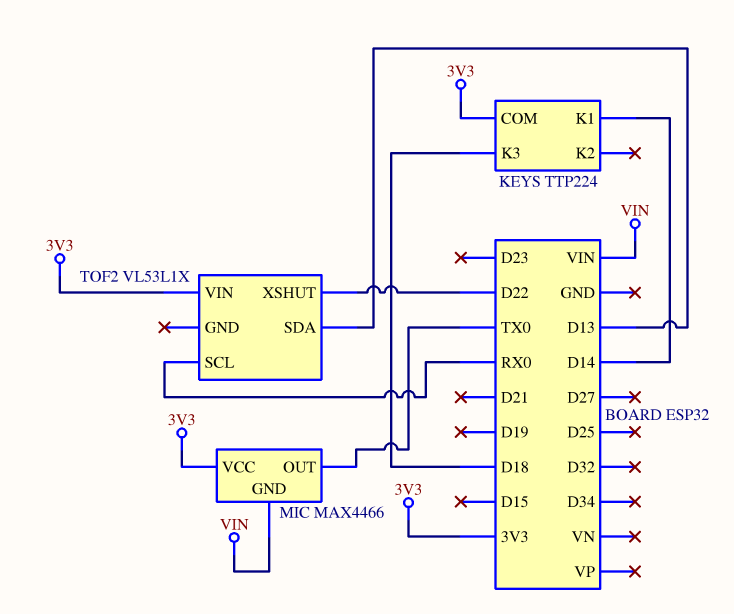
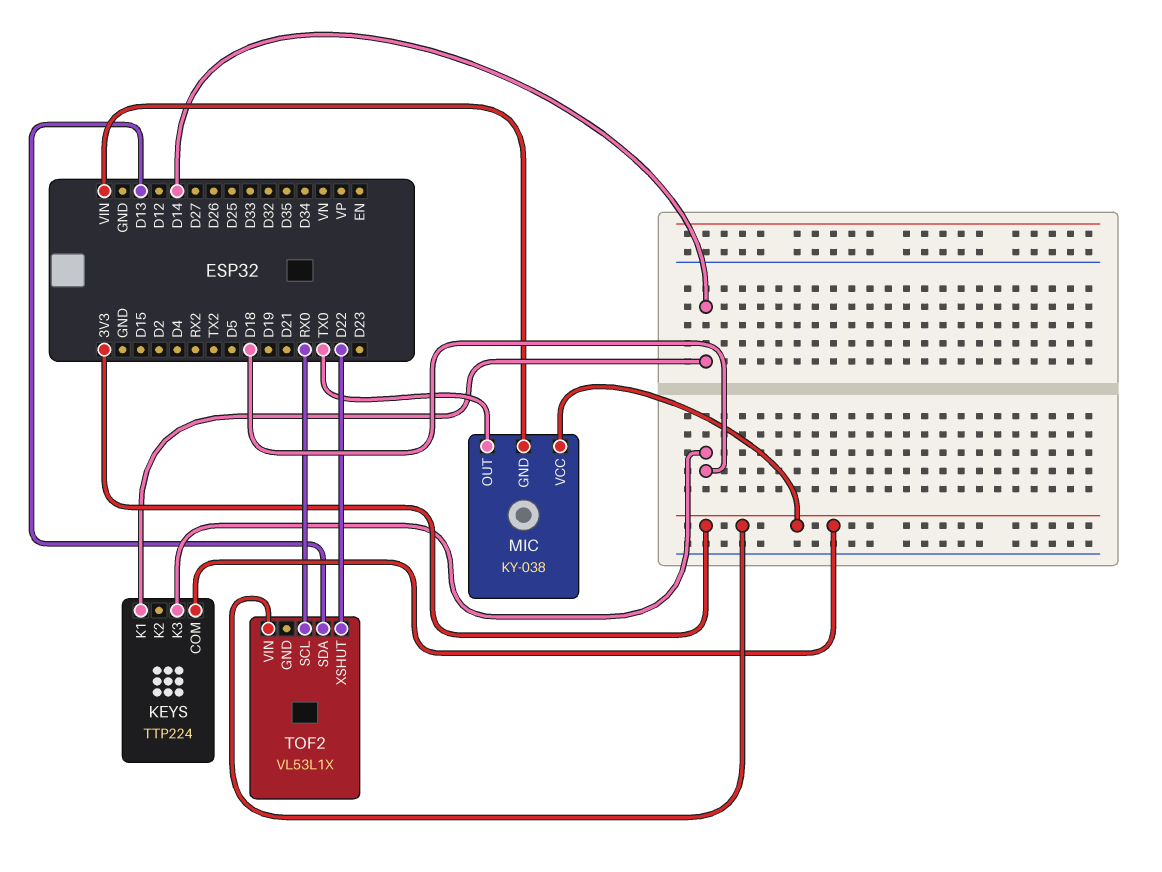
MIC: MAX4466 -> KY-038

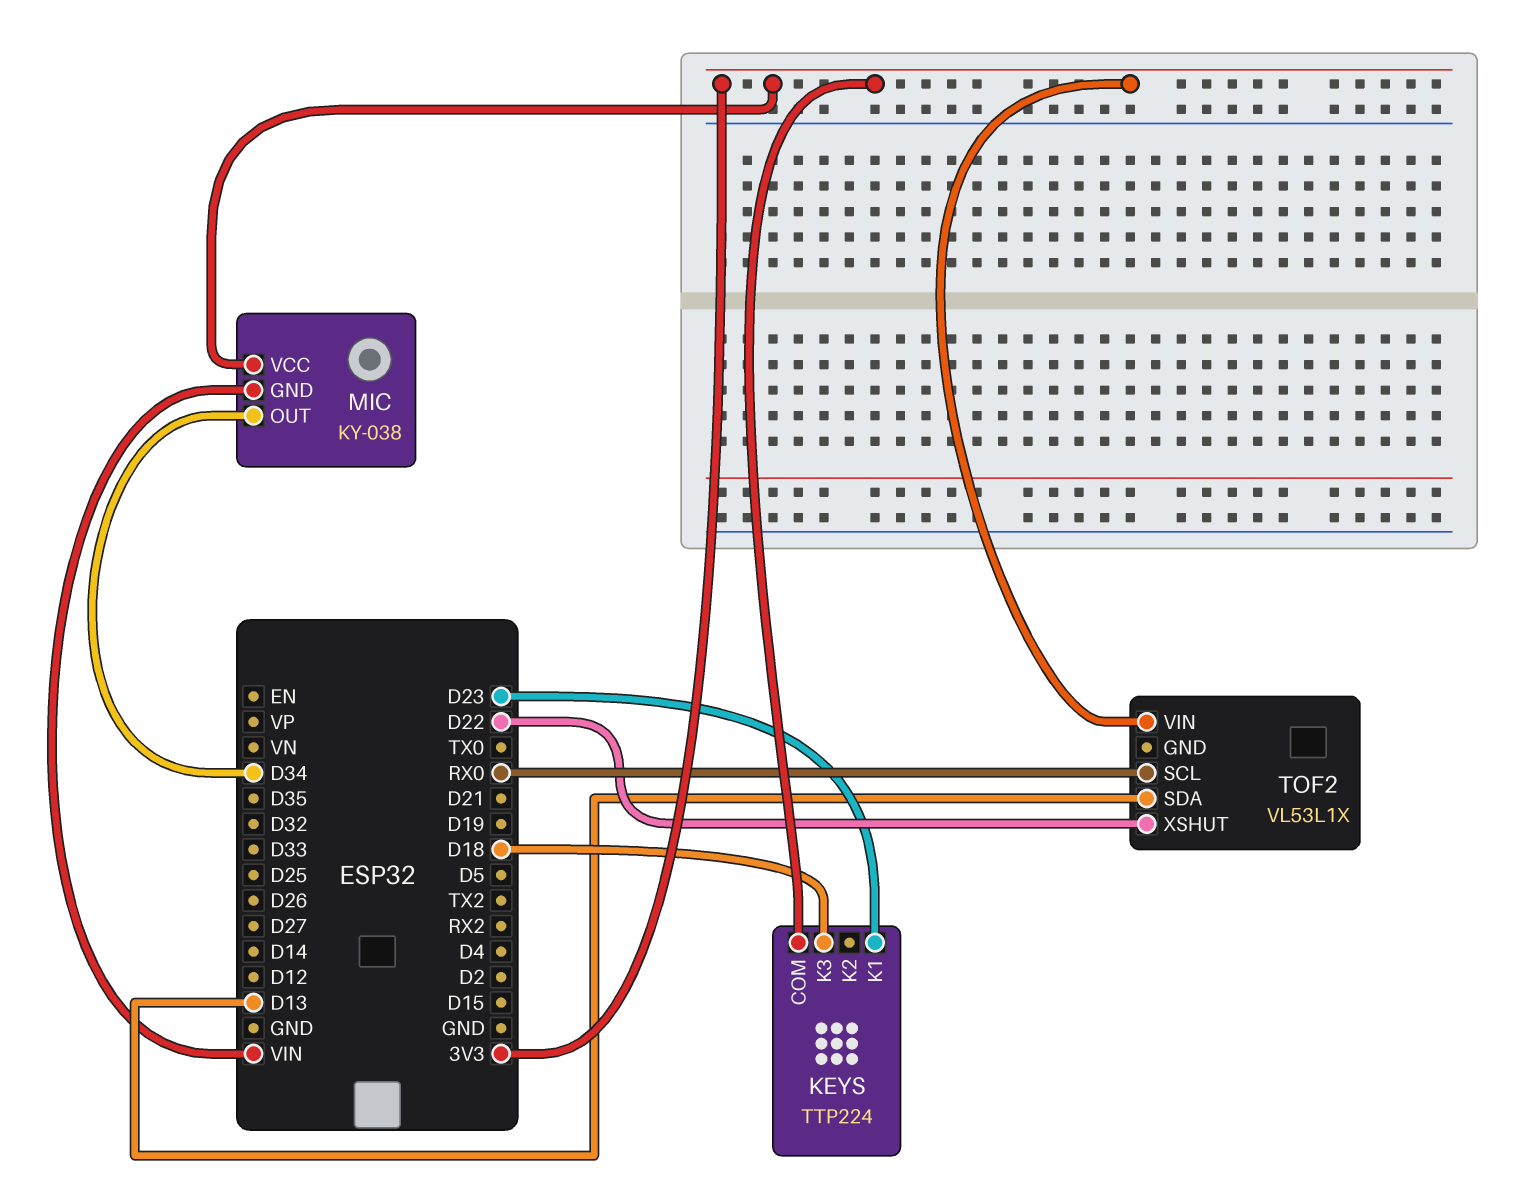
KEYS pin K1: D14 -> D23
MIC pin OUT: TX0 -> D34

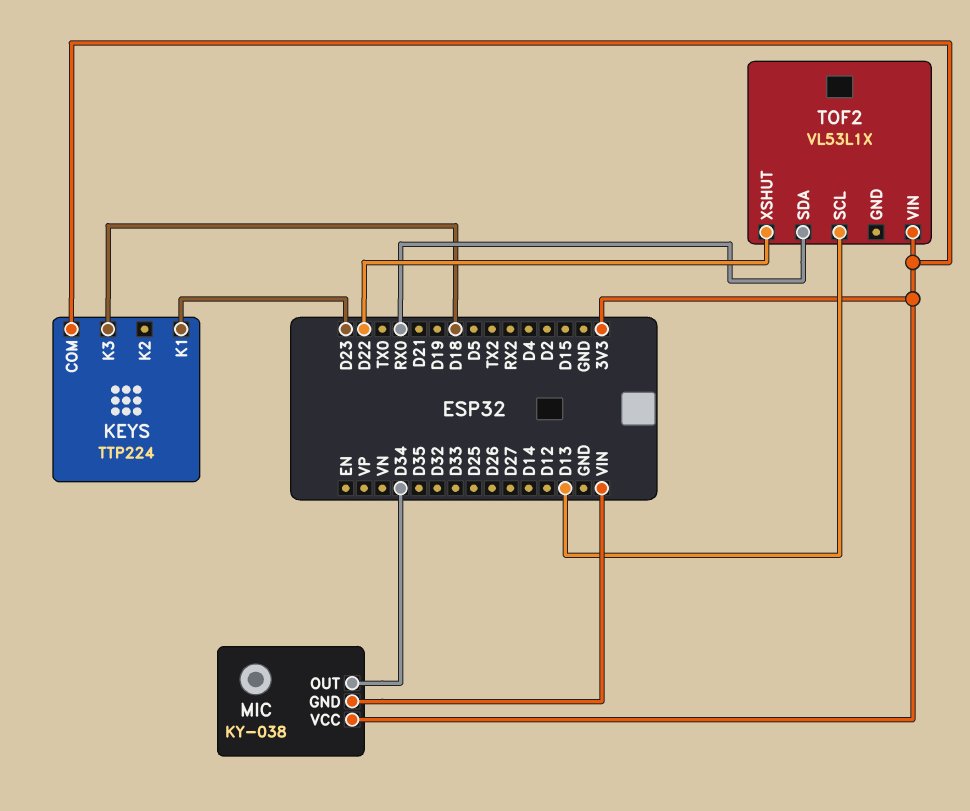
TOF2 pin SCL: RX0 -> D13
TOF2 pin SDA: D13 -> RX0

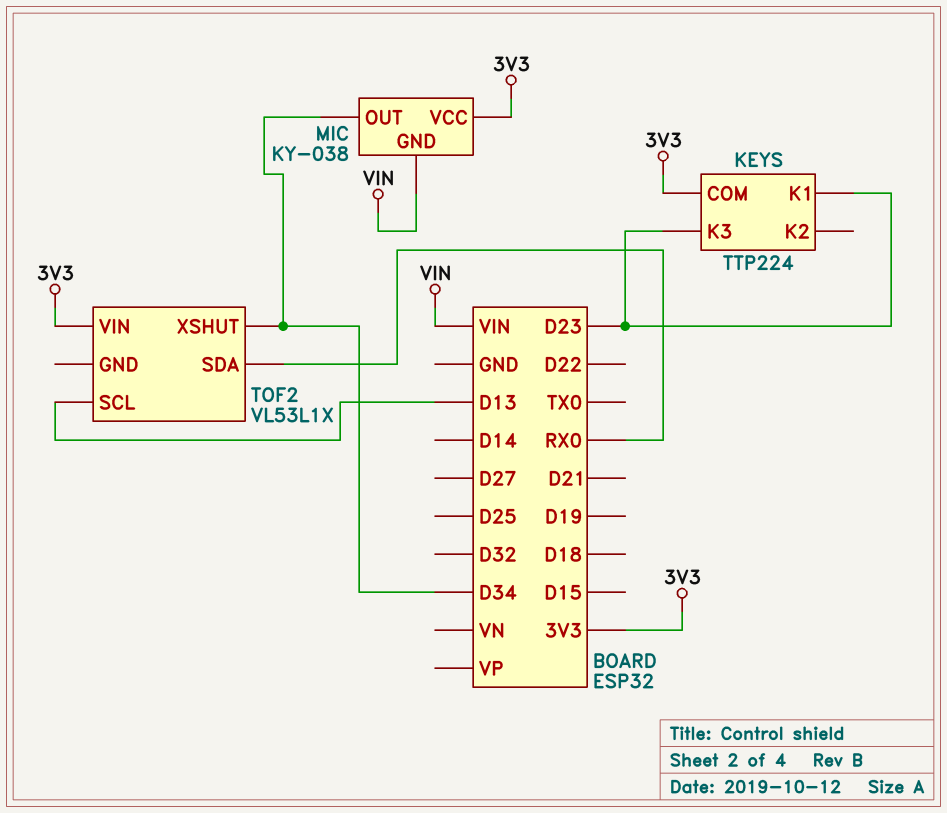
KEYS pin K3: D18 -> D23
TOF2 pin XSHUT: D22 -> D34

